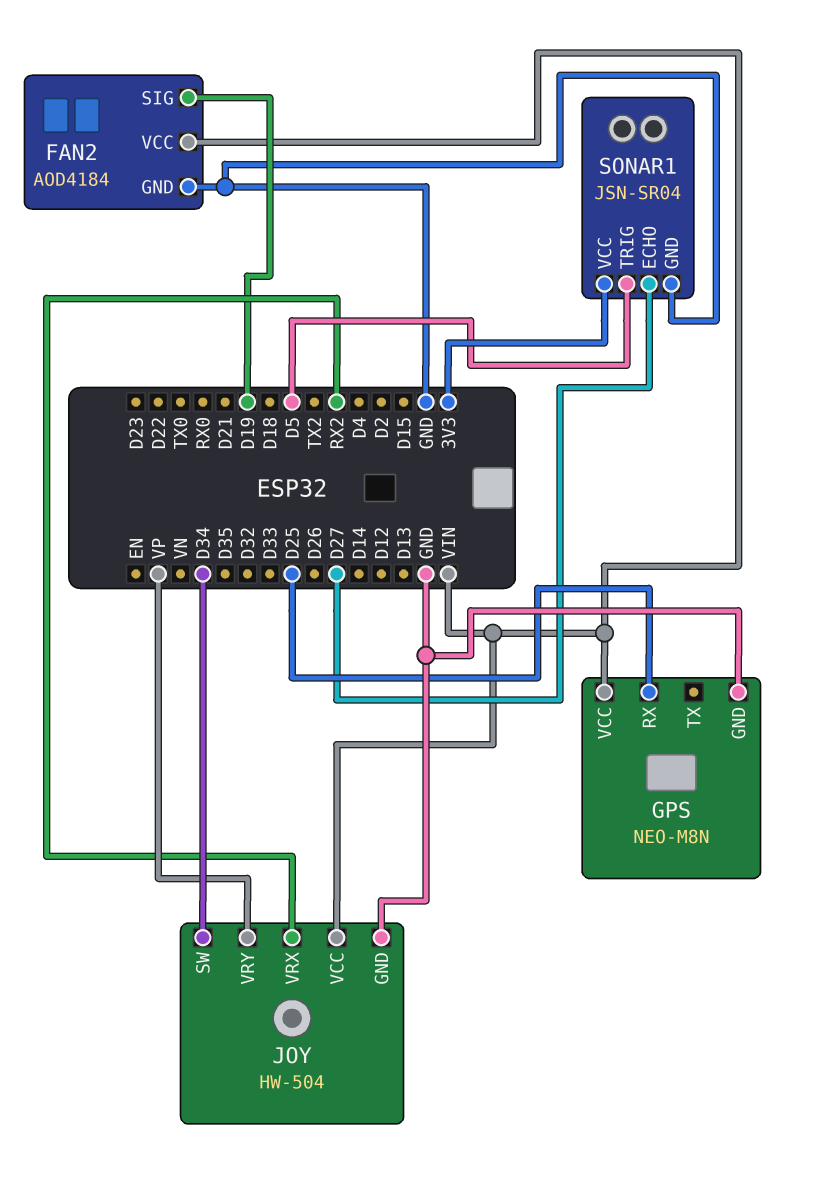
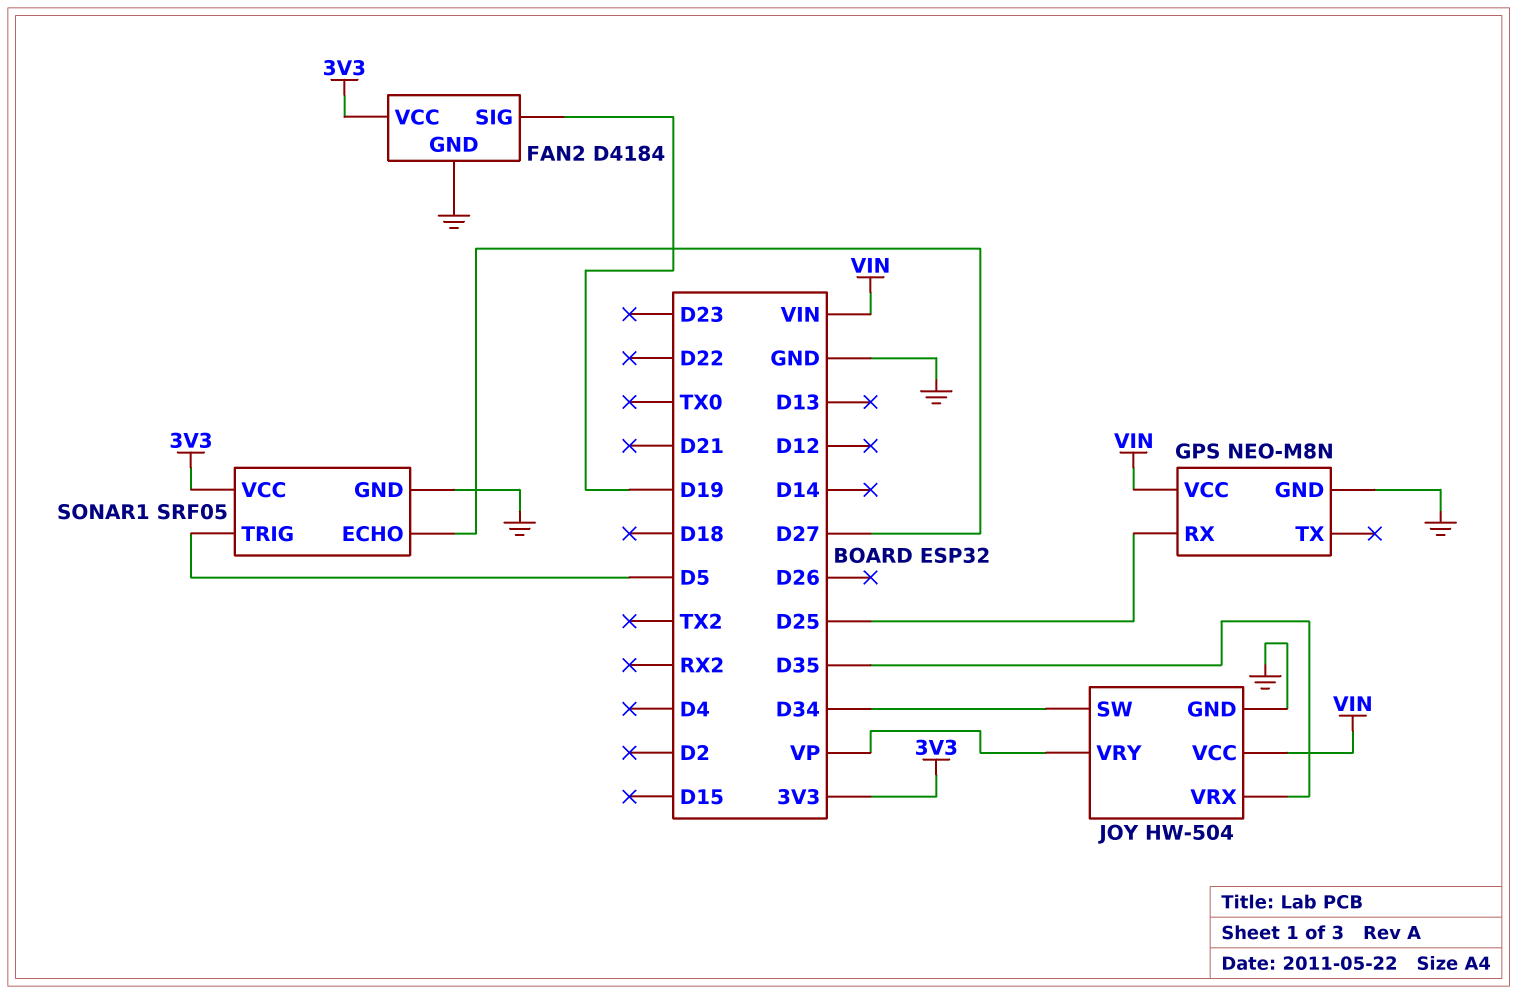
FAN2: AOD4184 -> D4184
FAN2 pin VCC: VIN -> 3V3
JOY pin VRX: RX2 -> D35
SONAR1: JSN-SR04 -> SRF05

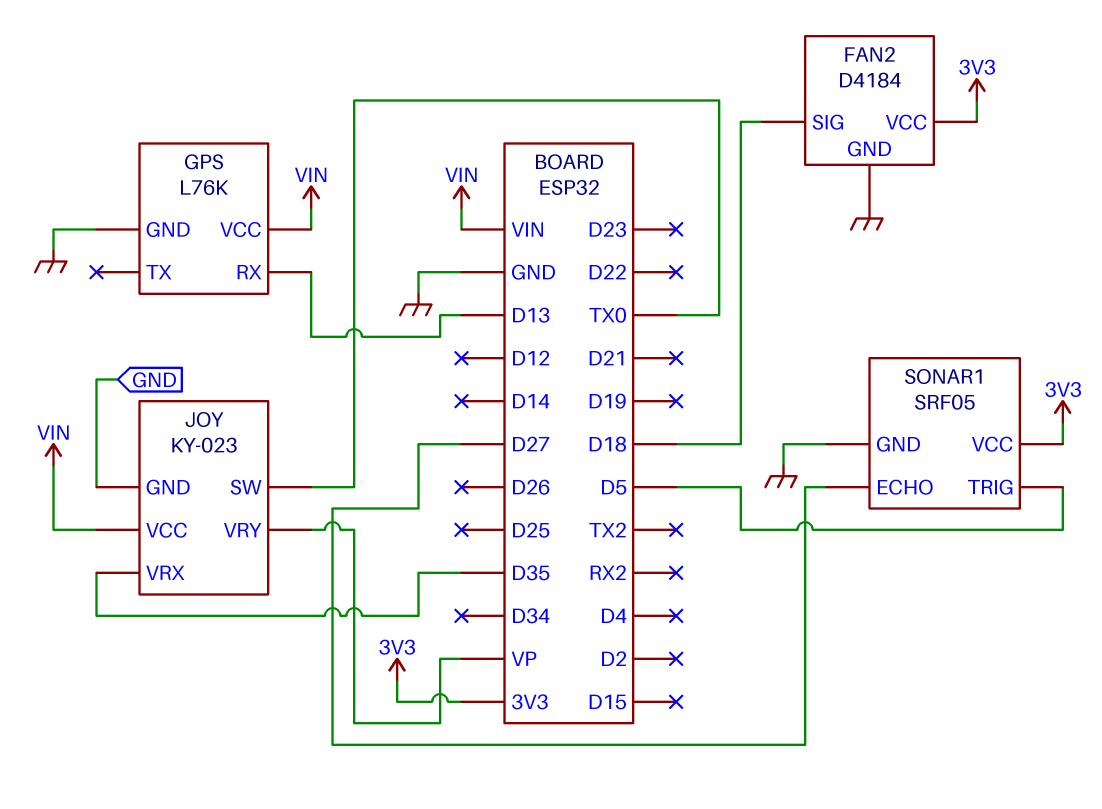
FAN2 pin SIG: D19 -> D18
GPS: NEO-M8N -> L76K
GPS pin RX: D25 -> D13
JOY: HW-504 -> KY-023
JOY pin SW: D34 -> TX0

